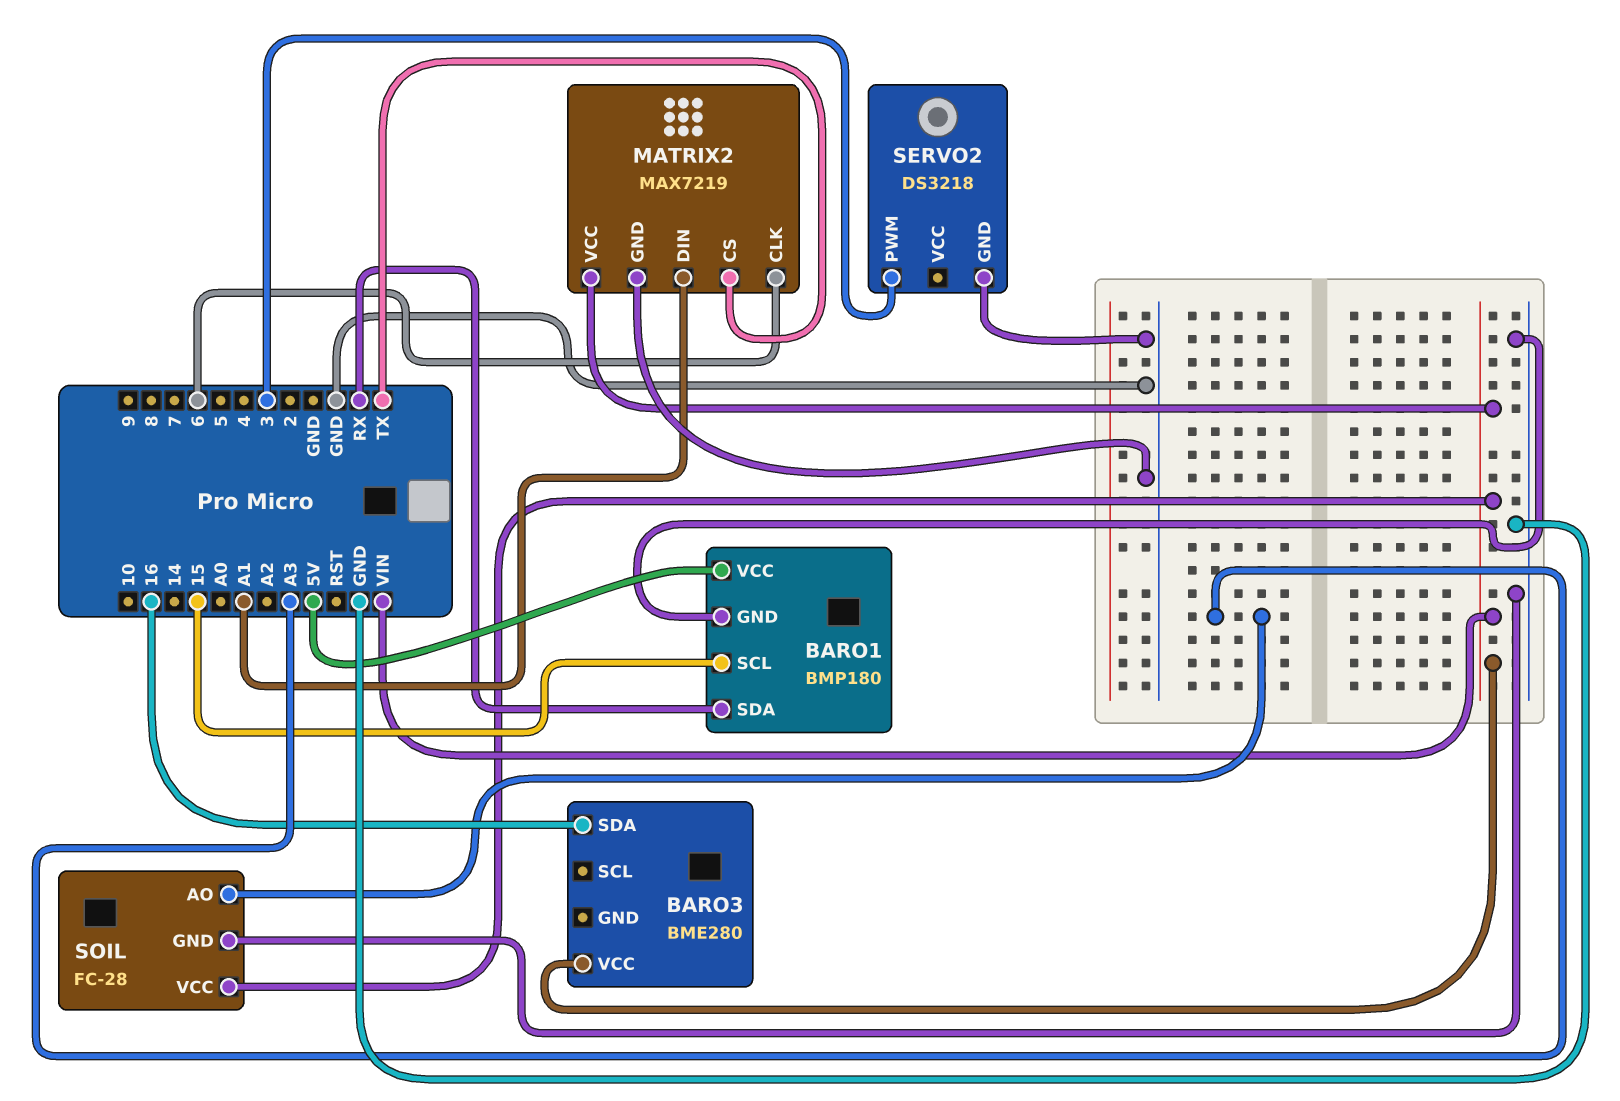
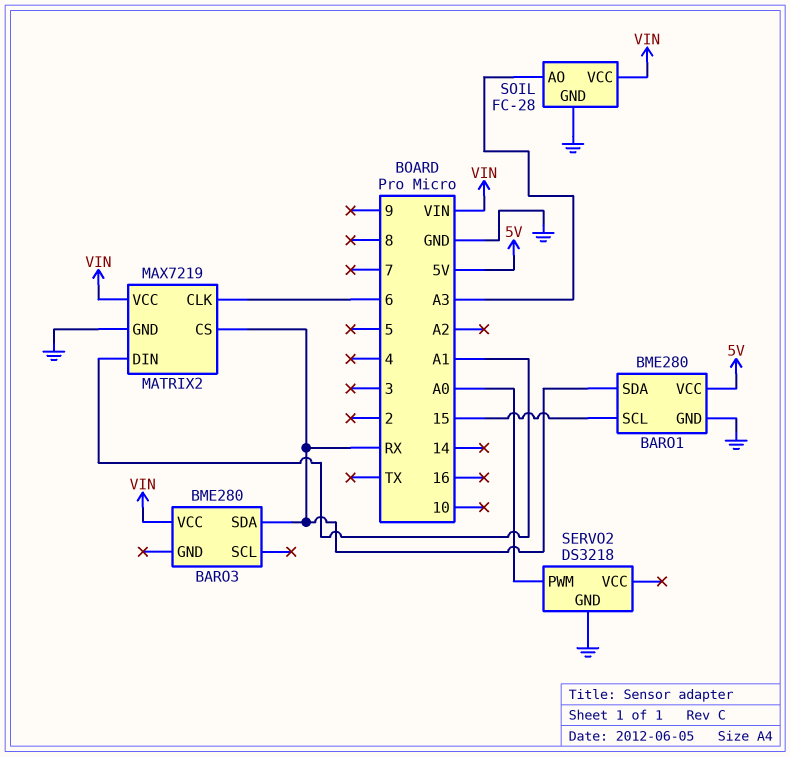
BARO1: BMP180 -> BME280
BARO3 pin SDA: 16 -> RX
MATRIX2 pin CS: TX -> RX
SERVO2 pin PWM: 3 -> A0

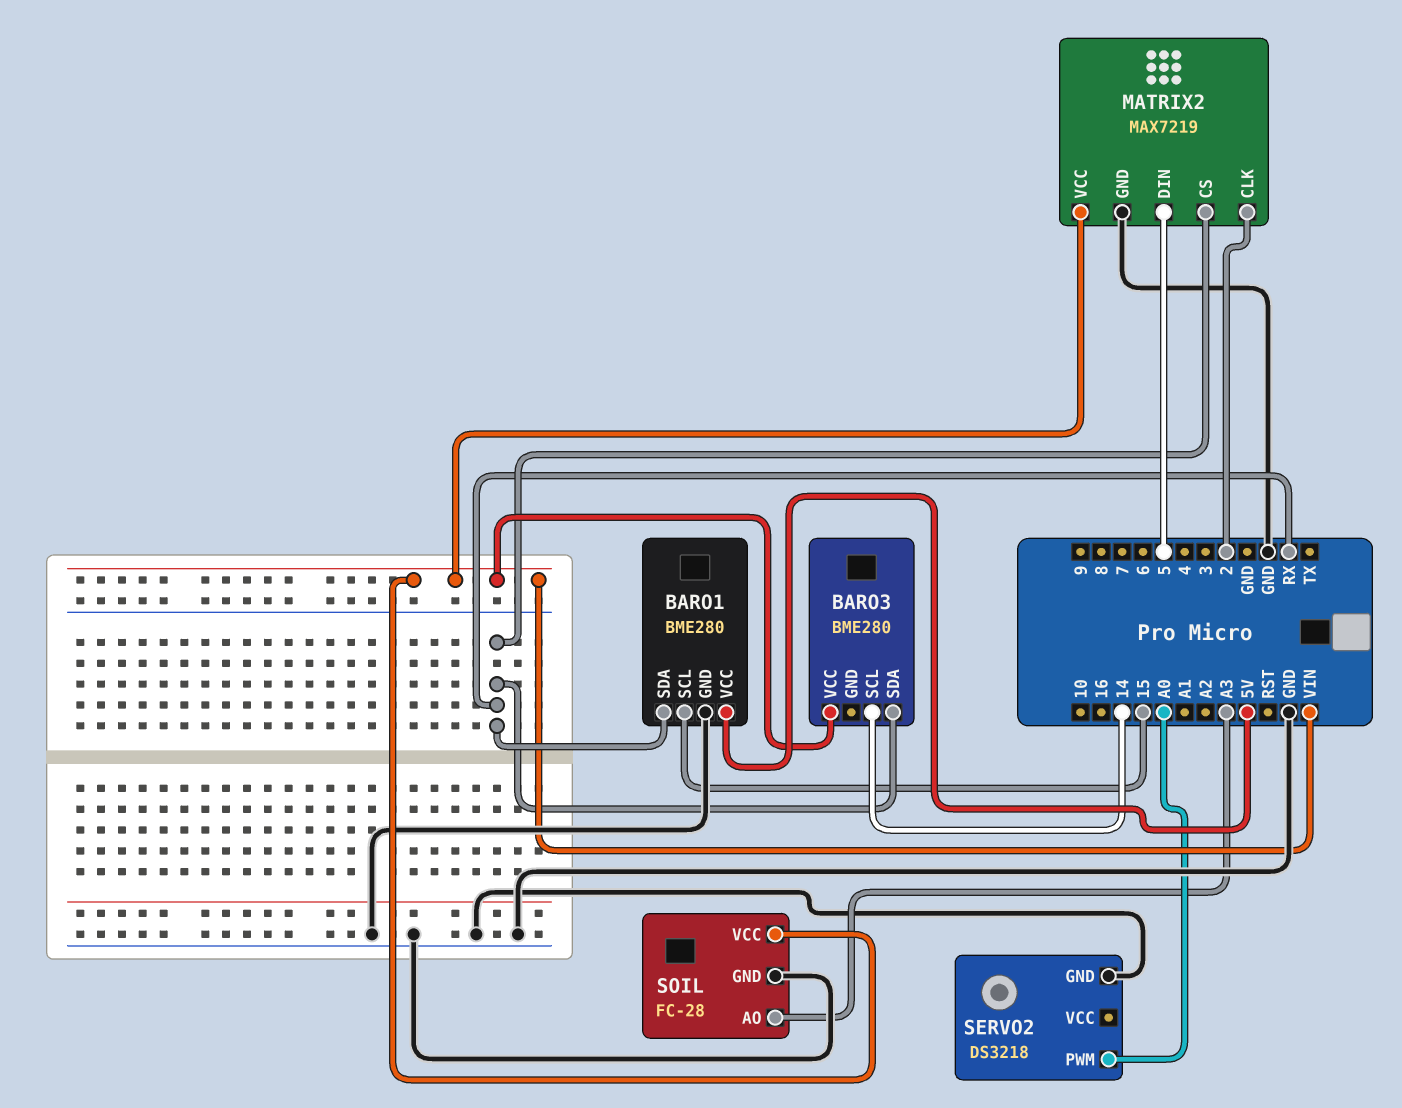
BARO3 pin SCL: none -> 14
MATRIX2 pin CLK: 6 -> 2
MATRIX2 pin DIN: A1 -> 5

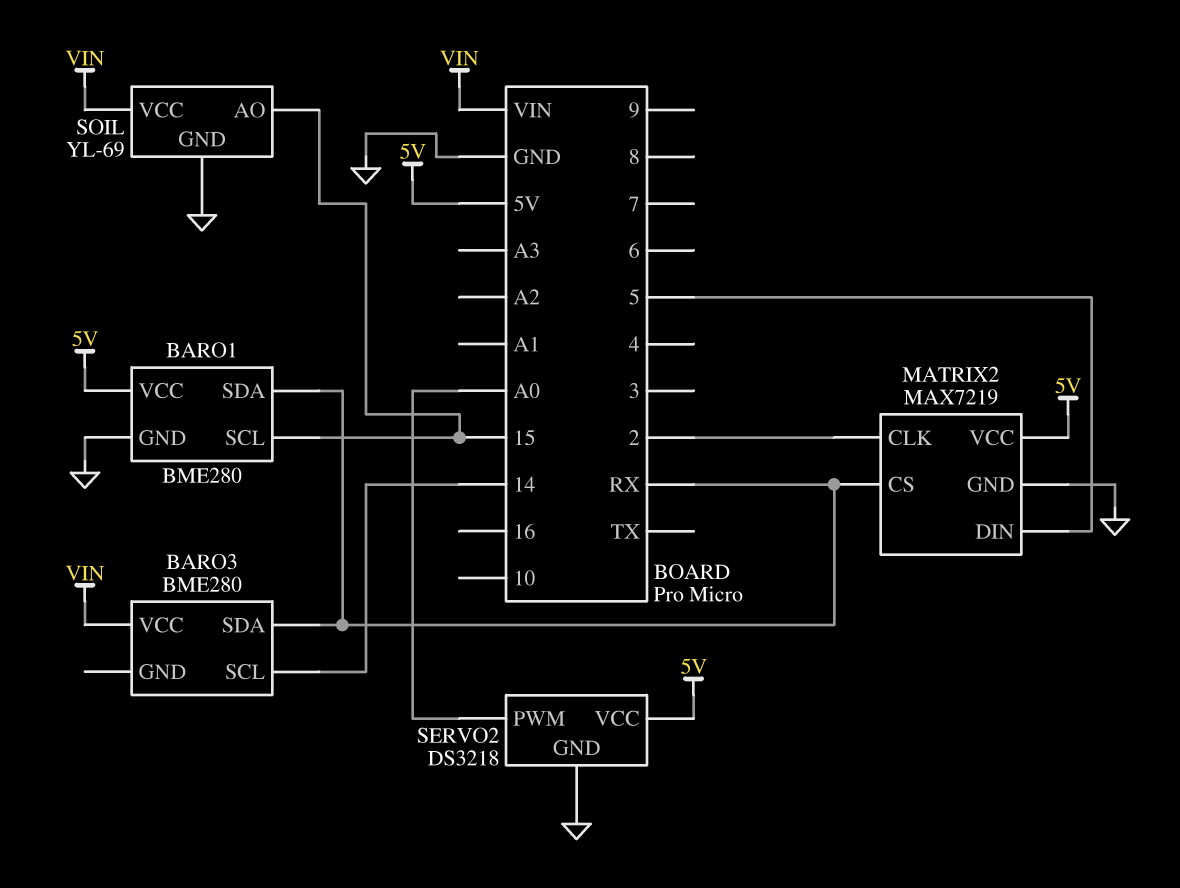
MATRIX2 pin VCC: VIN -> 5V
SERVO2 pin VCC: none -> 5V
SOIL: FC-28 -> YL-69
SOIL pin AO: A3 -> 15

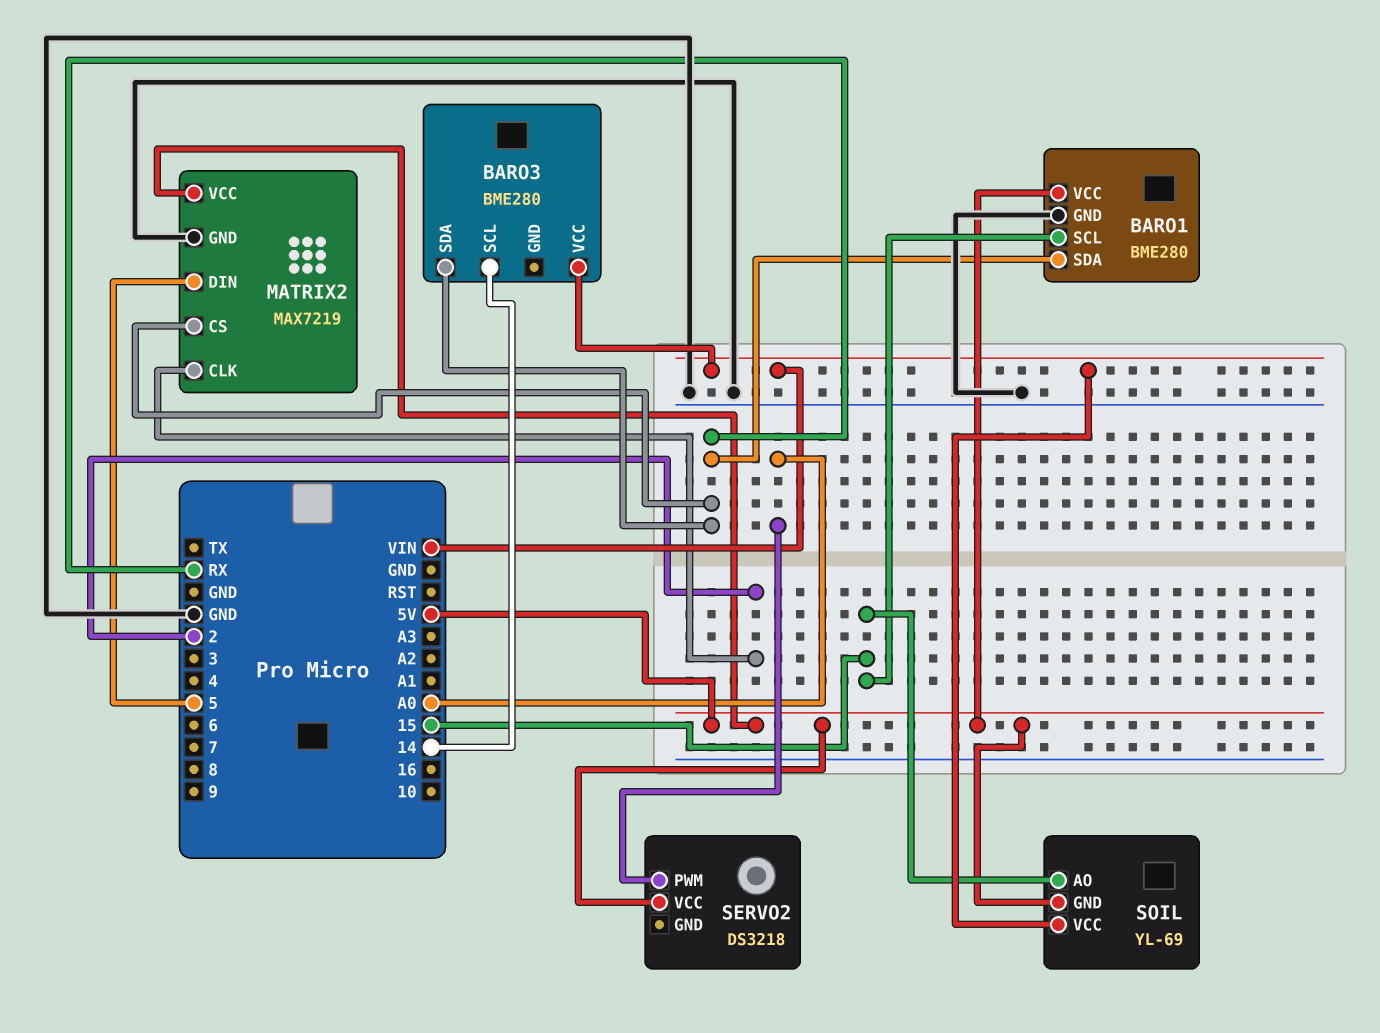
SERVO2 pin GND: GND -> none
SOIL pin GND: GND -> 5V

